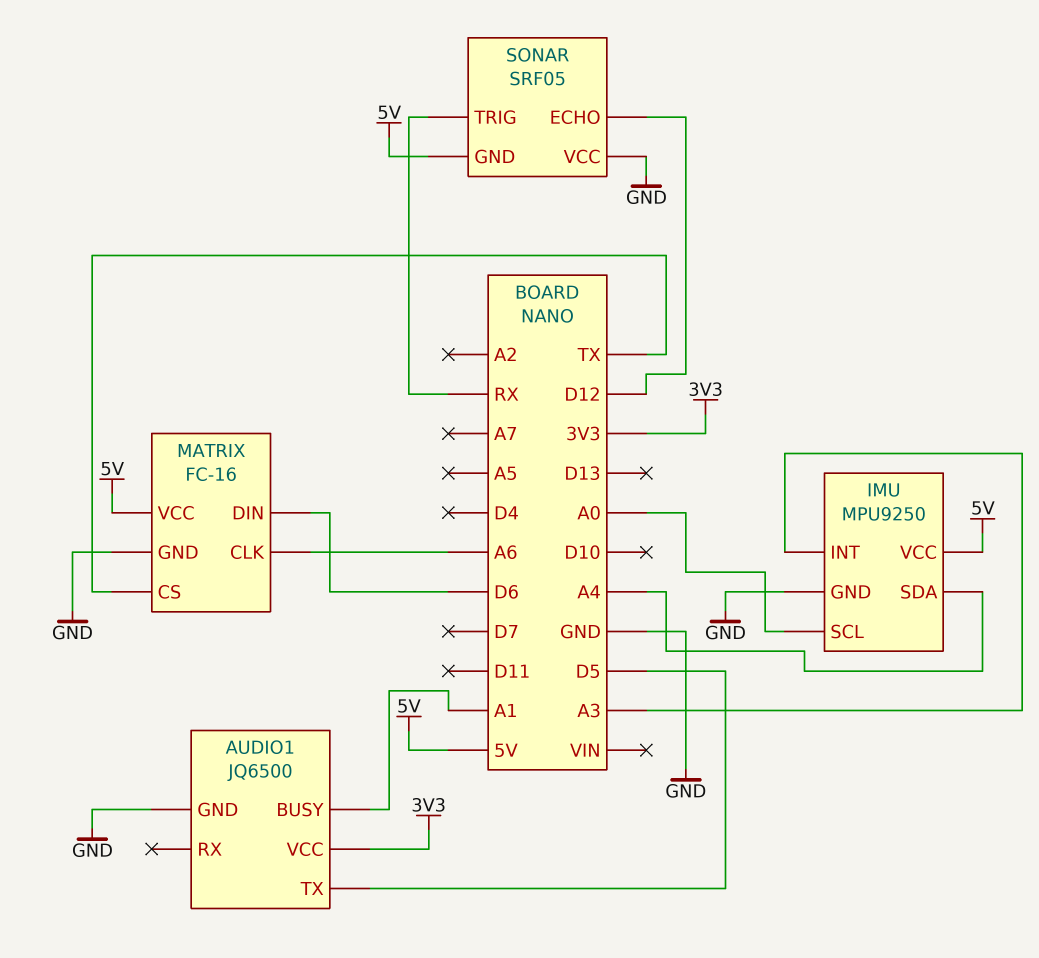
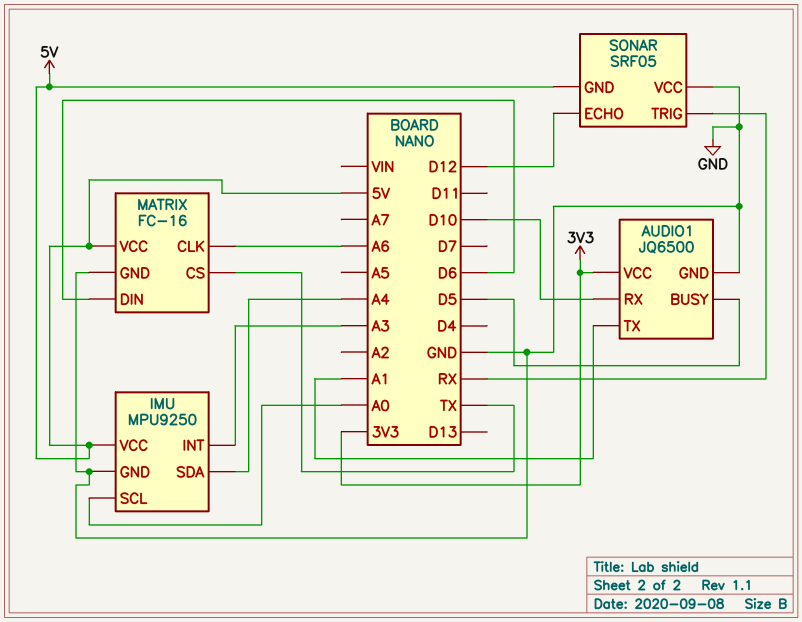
AUDIO1 pin BUSY: A1 -> D5
AUDIO1 pin RX: none -> D10
AUDIO1 pin TX: D5 -> A1

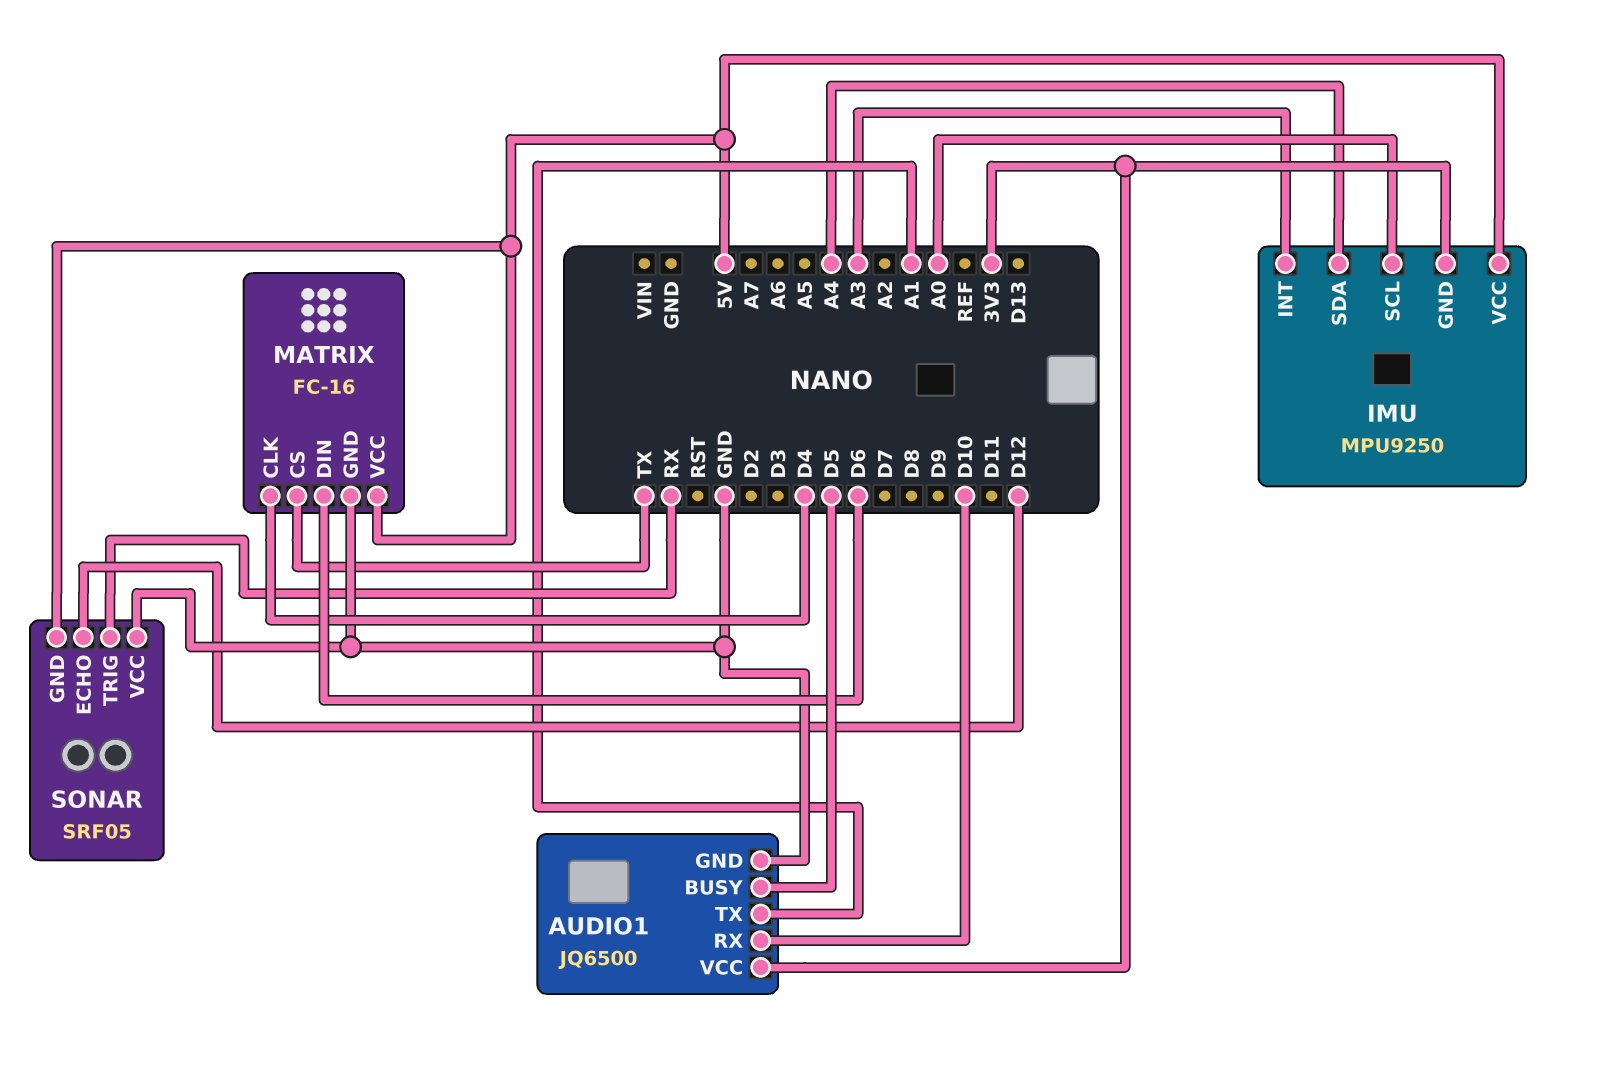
IMU pin GND: GND -> 3V3
MATRIX pin CLK: A6 -> D4

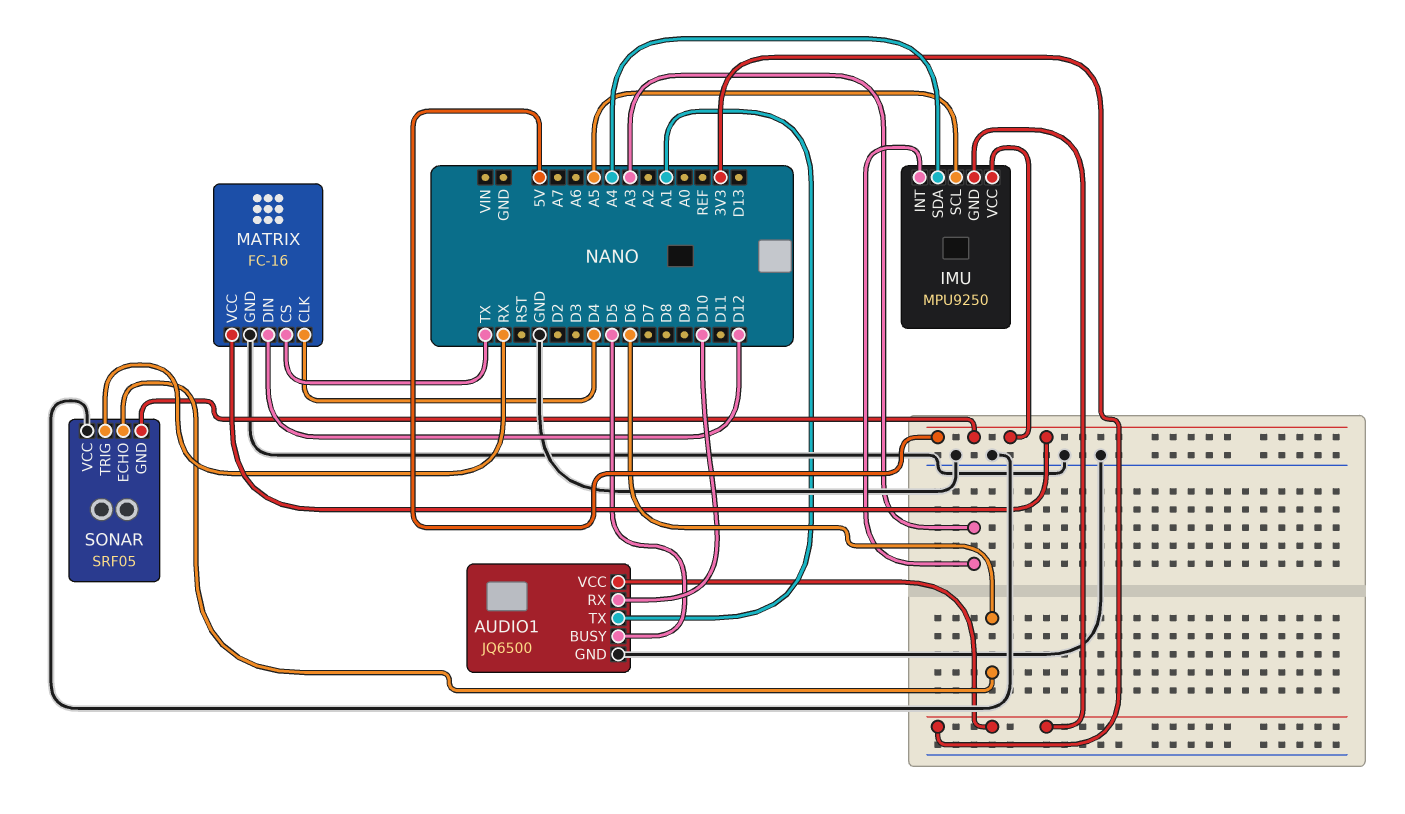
IMU pin SCL: A0 -> A5
MATRIX pin DIN: D6 -> D12
SONAR pin ECHO: D12 -> D6

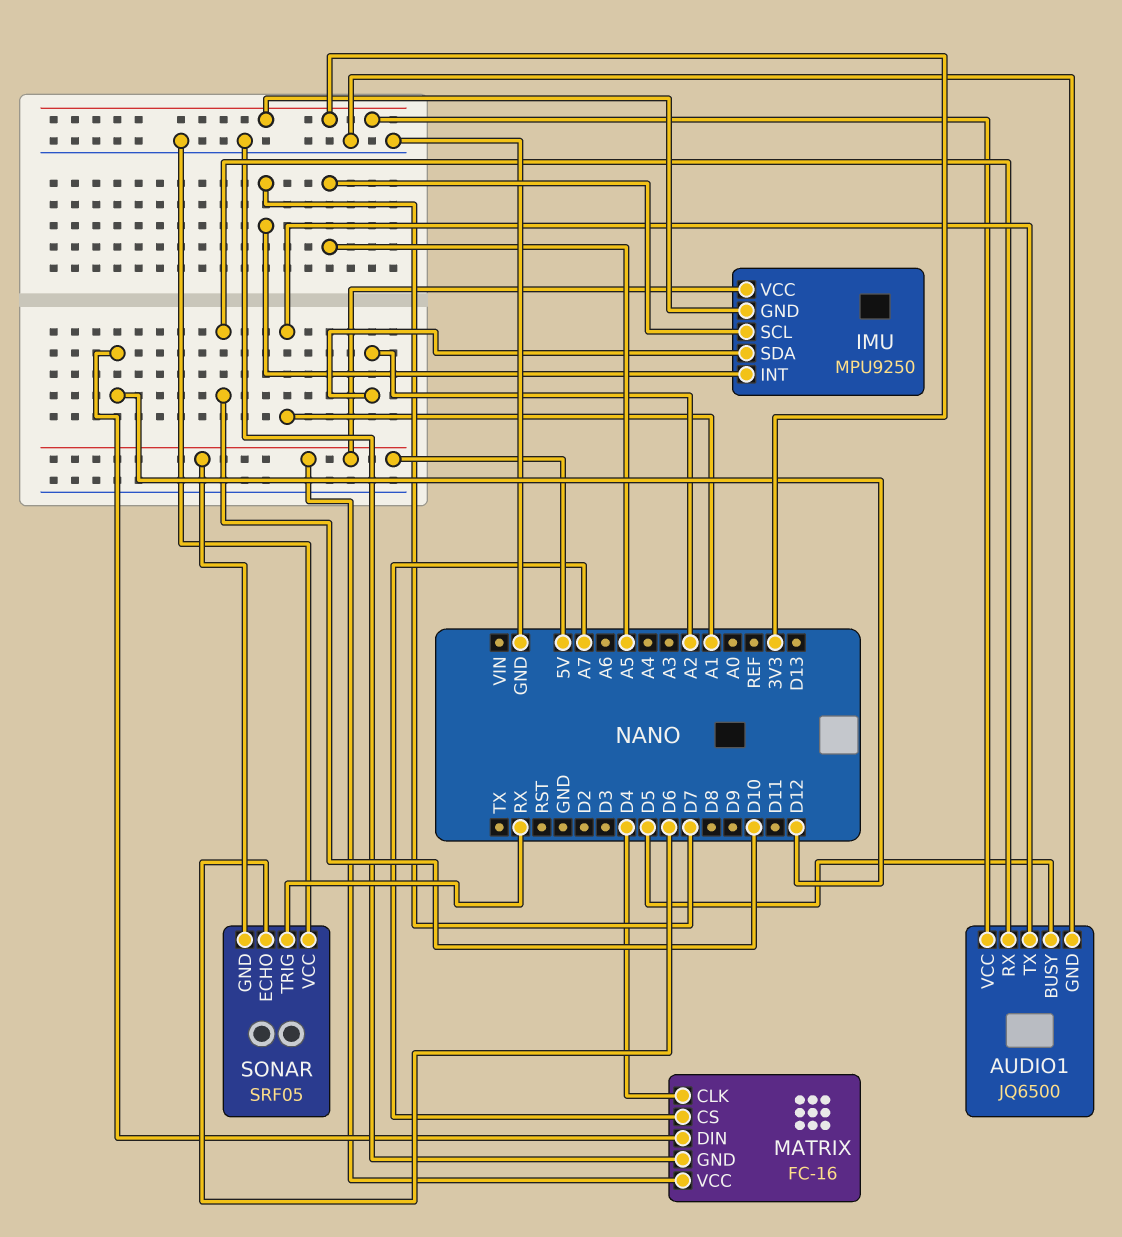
IMU pin INT: A3 -> D7
IMU pin SDA: A4 -> A2
MATRIX pin CS: TX -> A7

